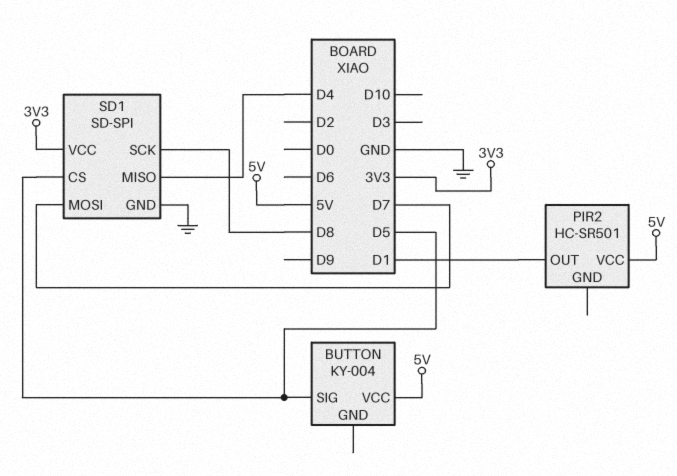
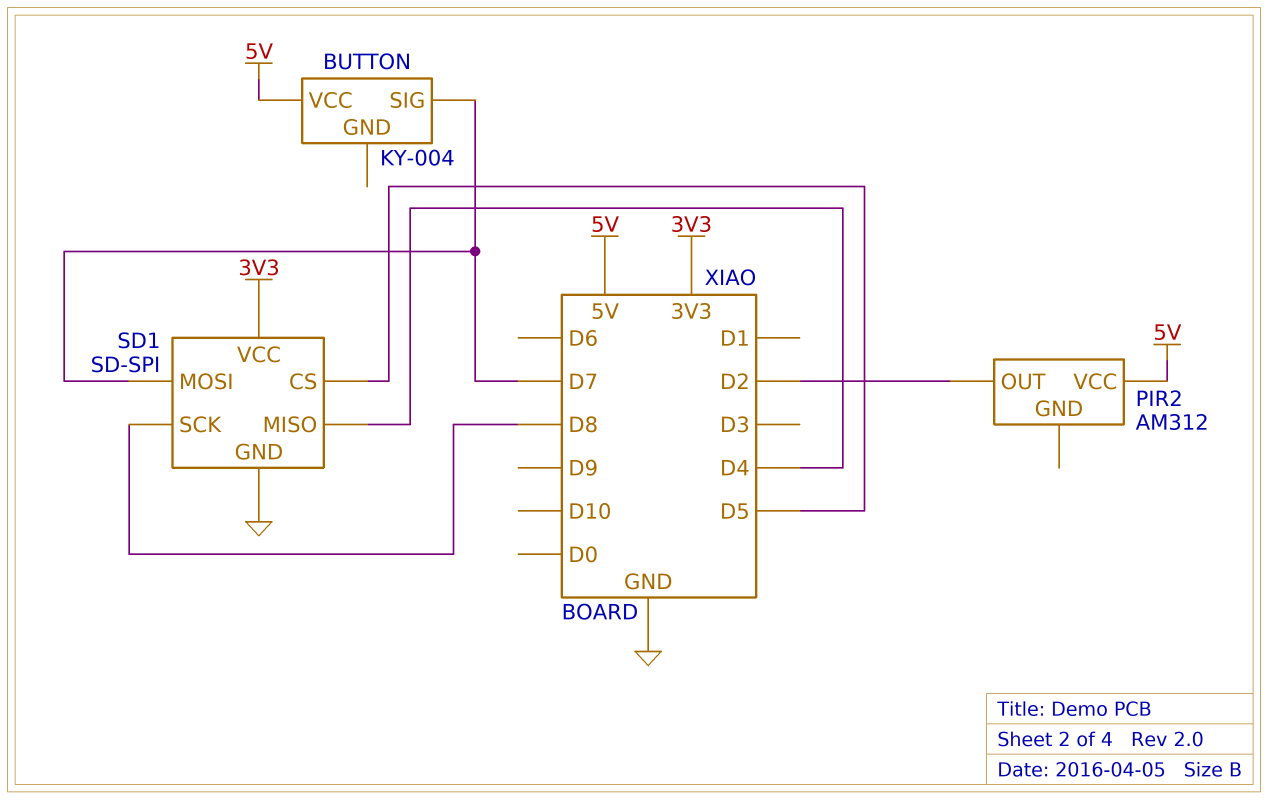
BUTTON pin SIG: D5 -> D7
PIR2: HC-SR501 -> AM312
PIR2 pin OUT: D1 -> D2

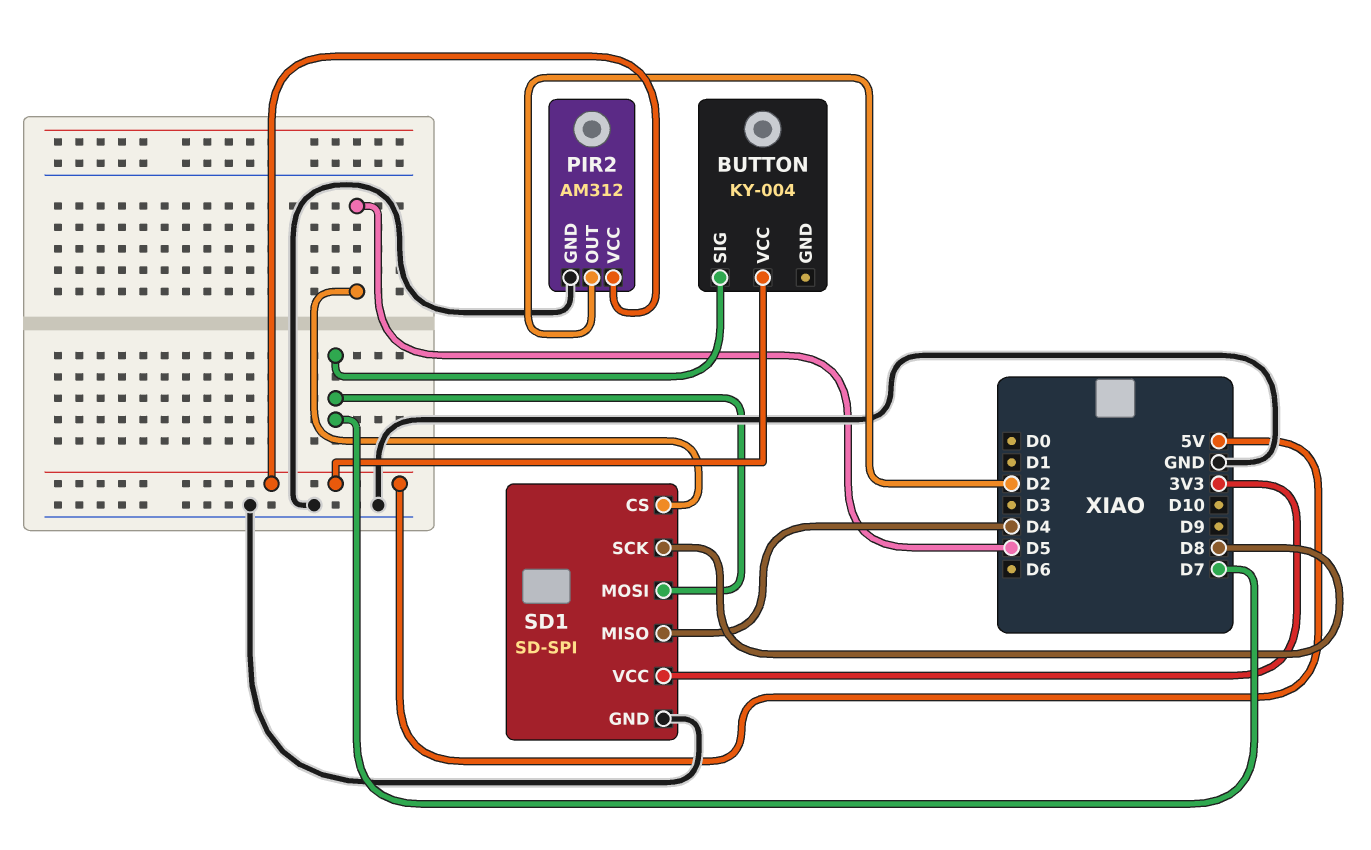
PIR2 pin GND: none -> GND

